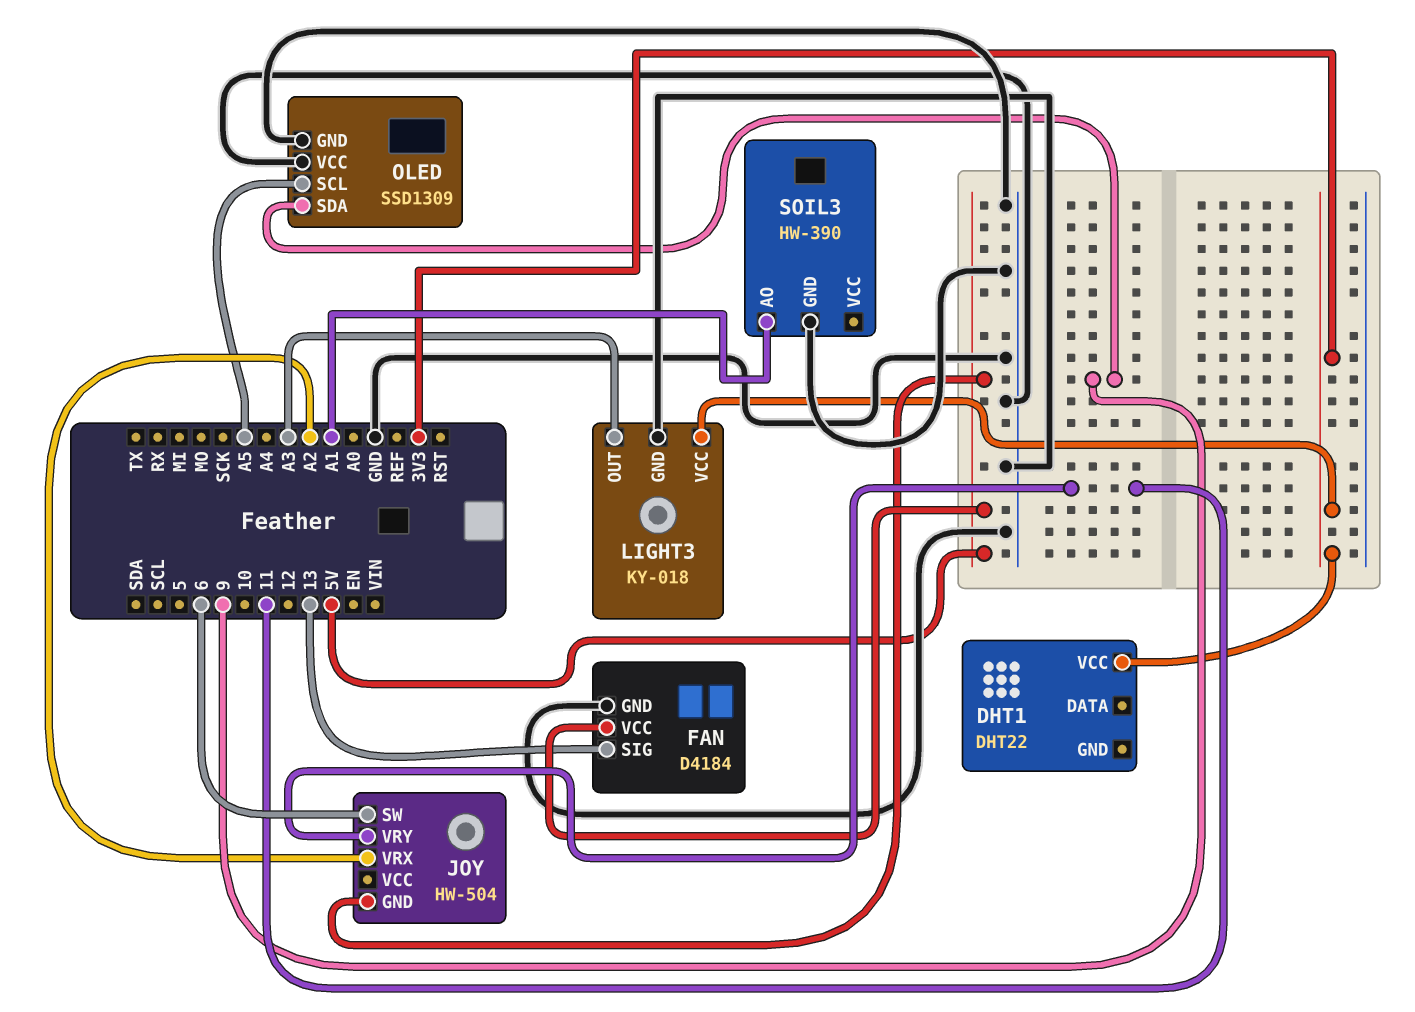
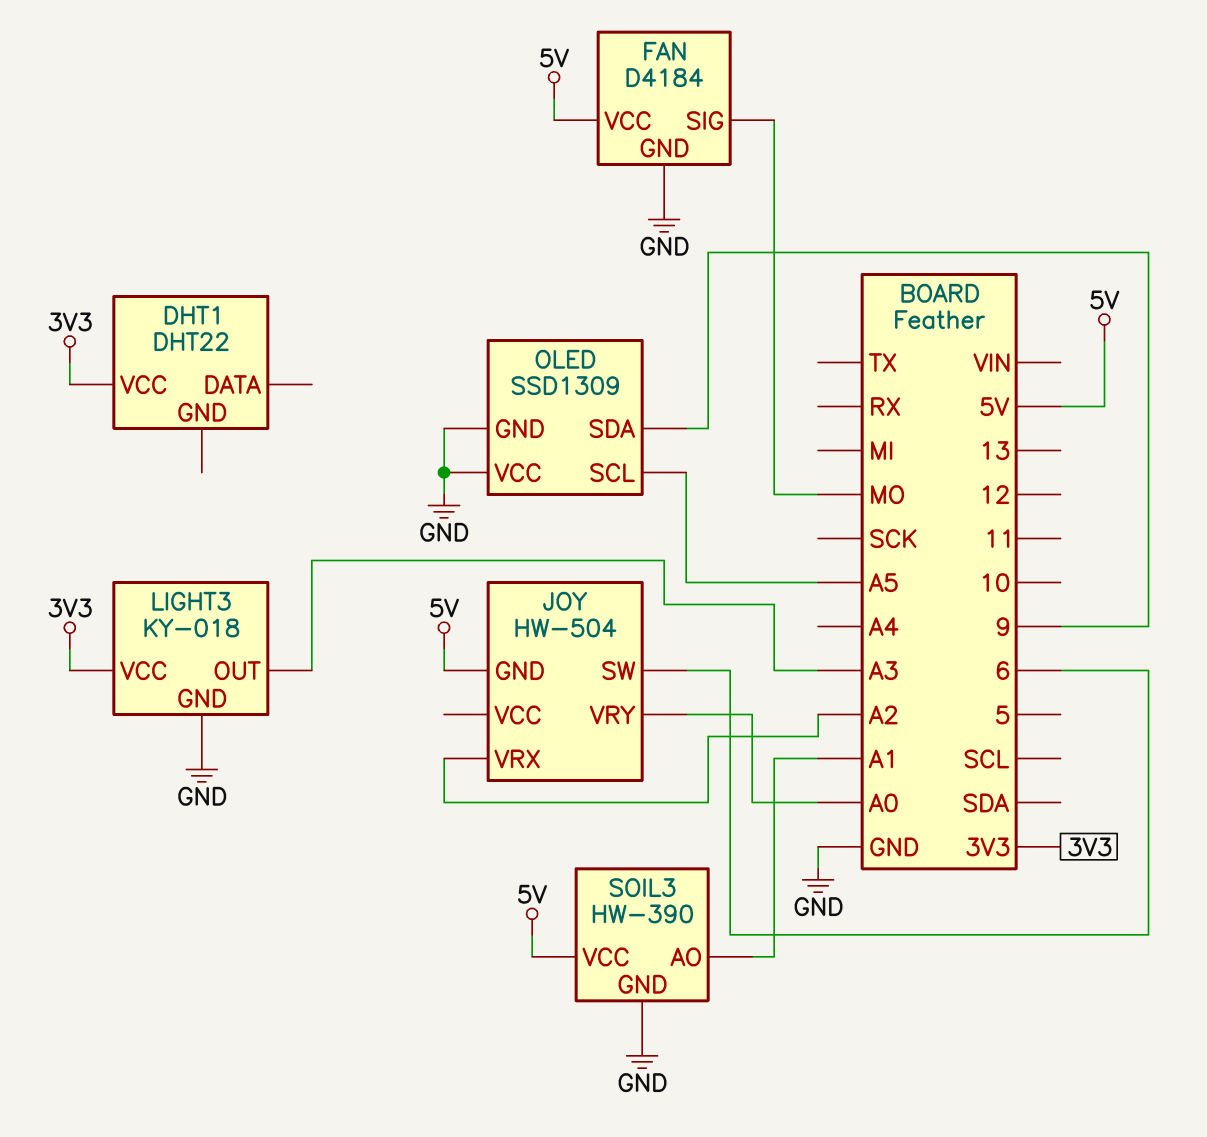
FAN pin SIG: 13 -> MO
JOY pin VRY: 11 -> A0
SOIL3 pin VCC: none -> 5V

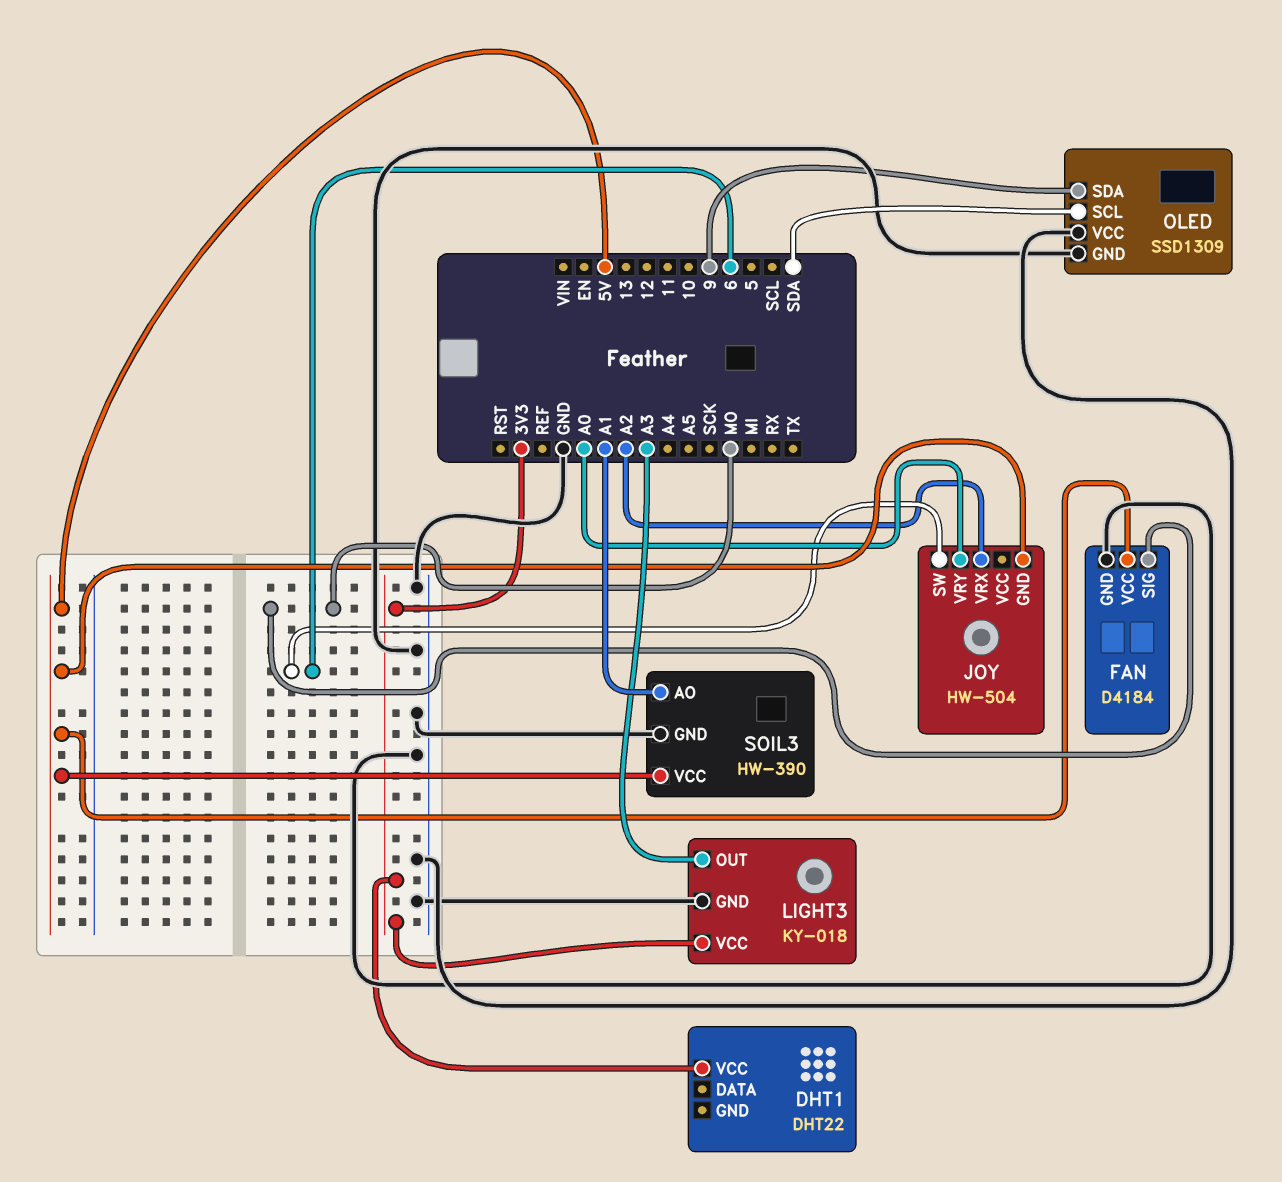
OLED pin SCL: A5 -> SDA

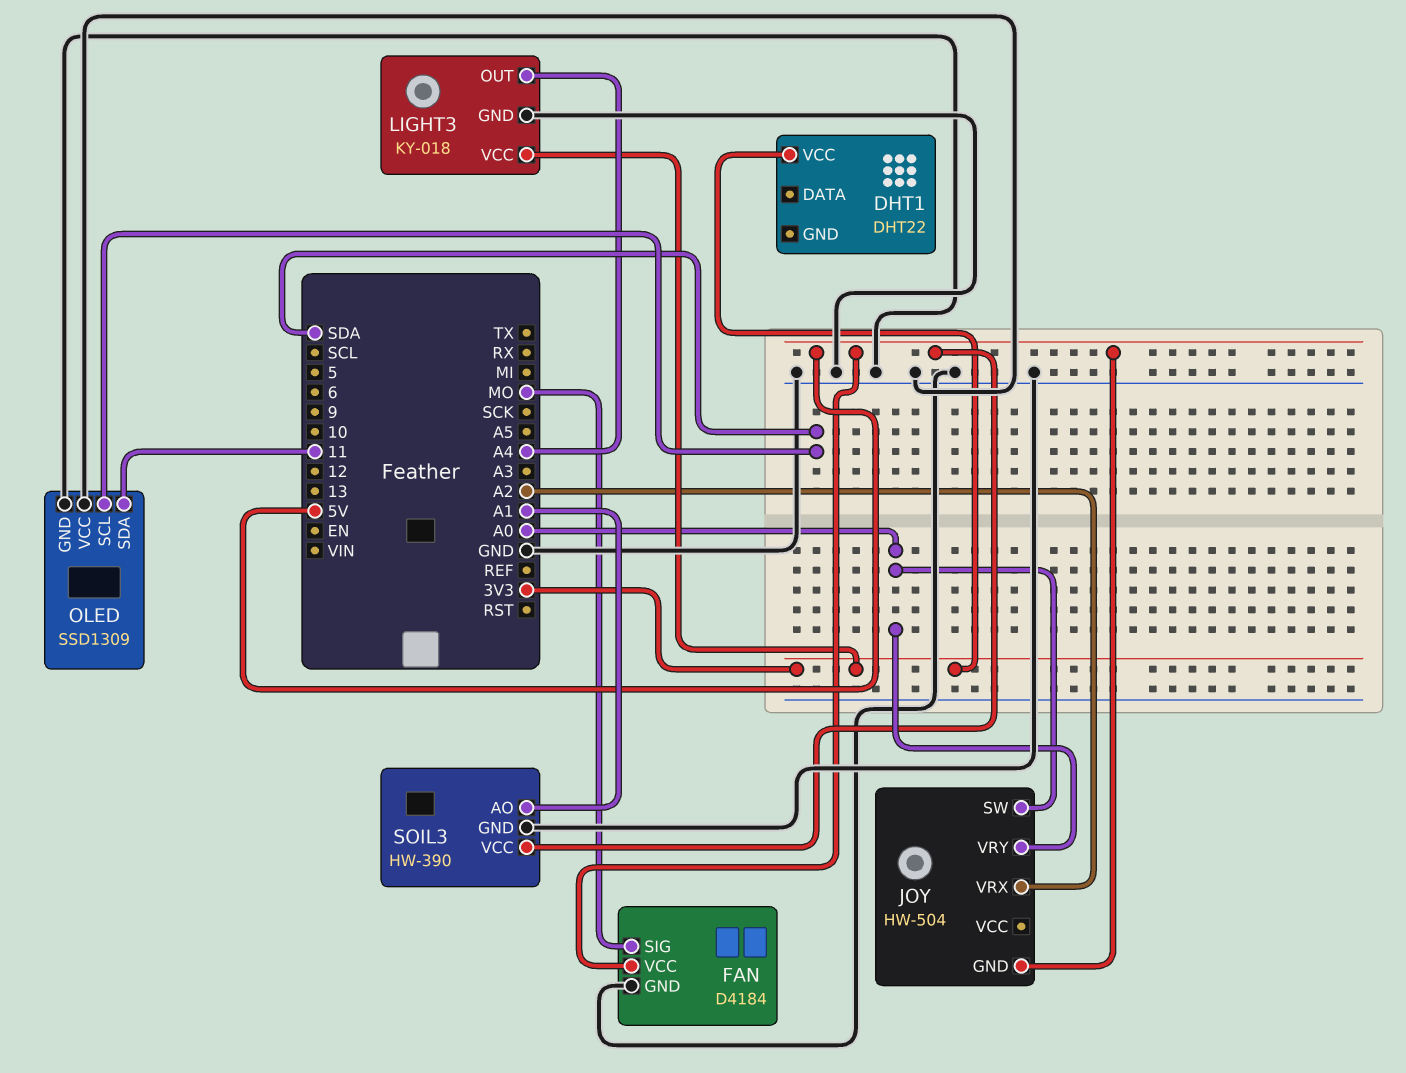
JOY pin SW: 6 -> A0
LIGHT3 pin OUT: A3 -> A4
OLED pin SDA: 9 -> 11

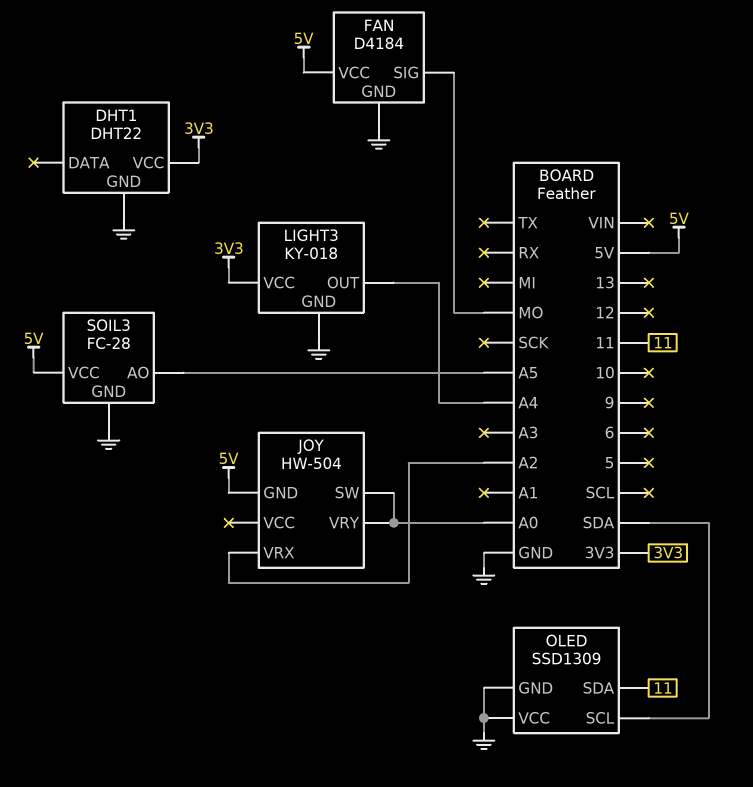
DHT1 pin GND: none -> GND
SOIL3: HW-390 -> FC-28
SOIL3 pin AO: A1 -> A5

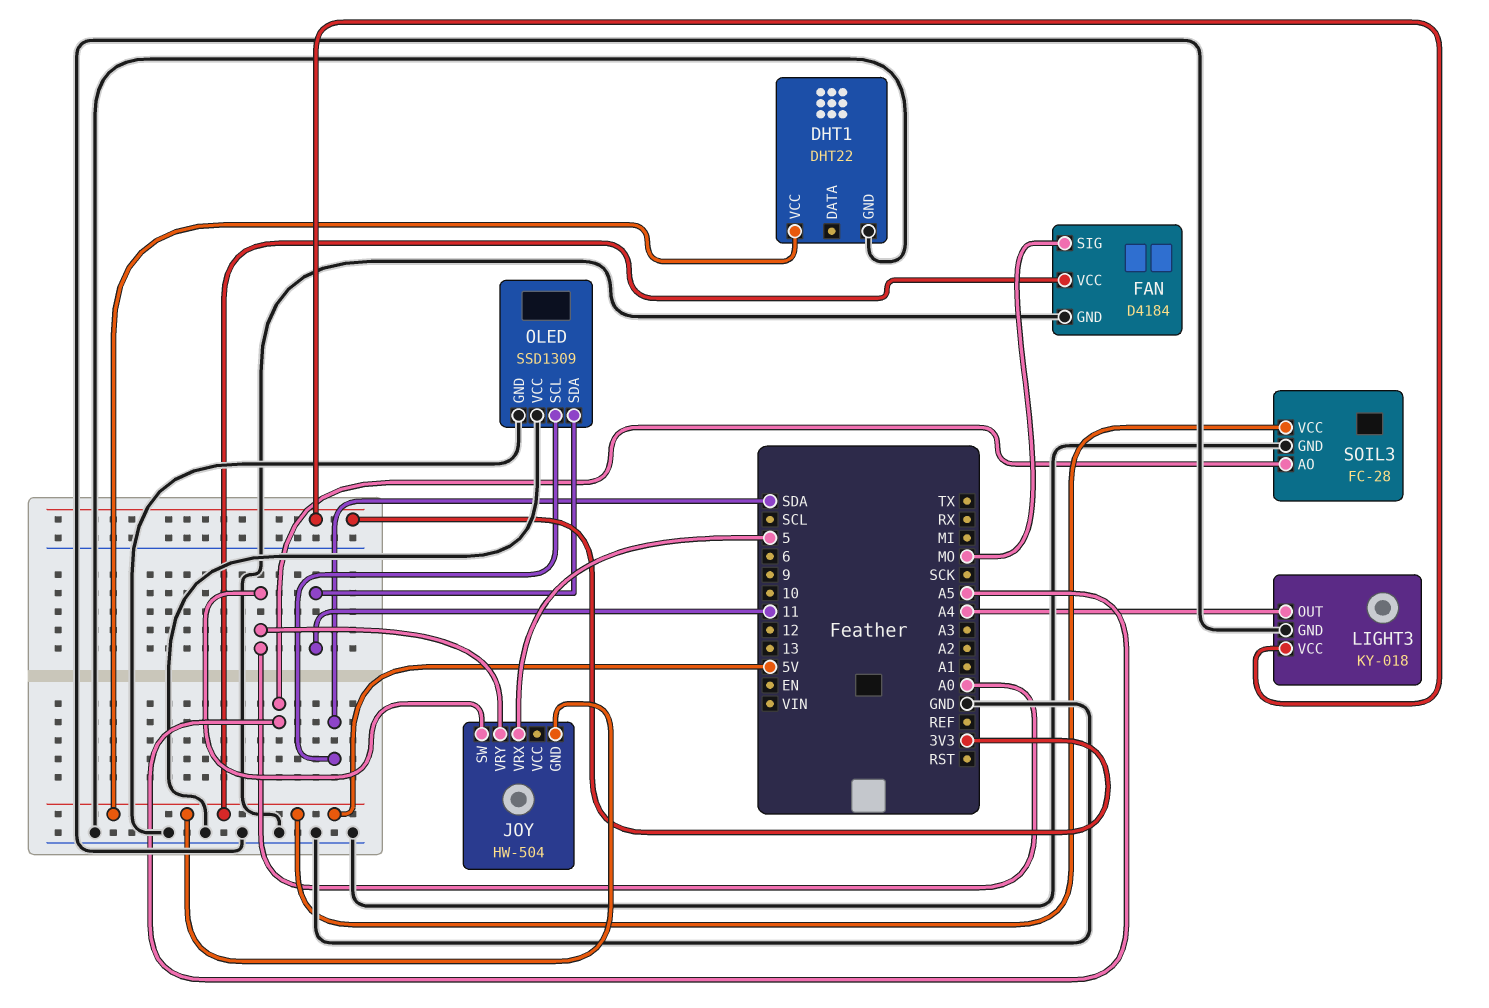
DHT1 pin VCC: 3V3 -> 5V
JOY pin VRX: A2 -> 5

